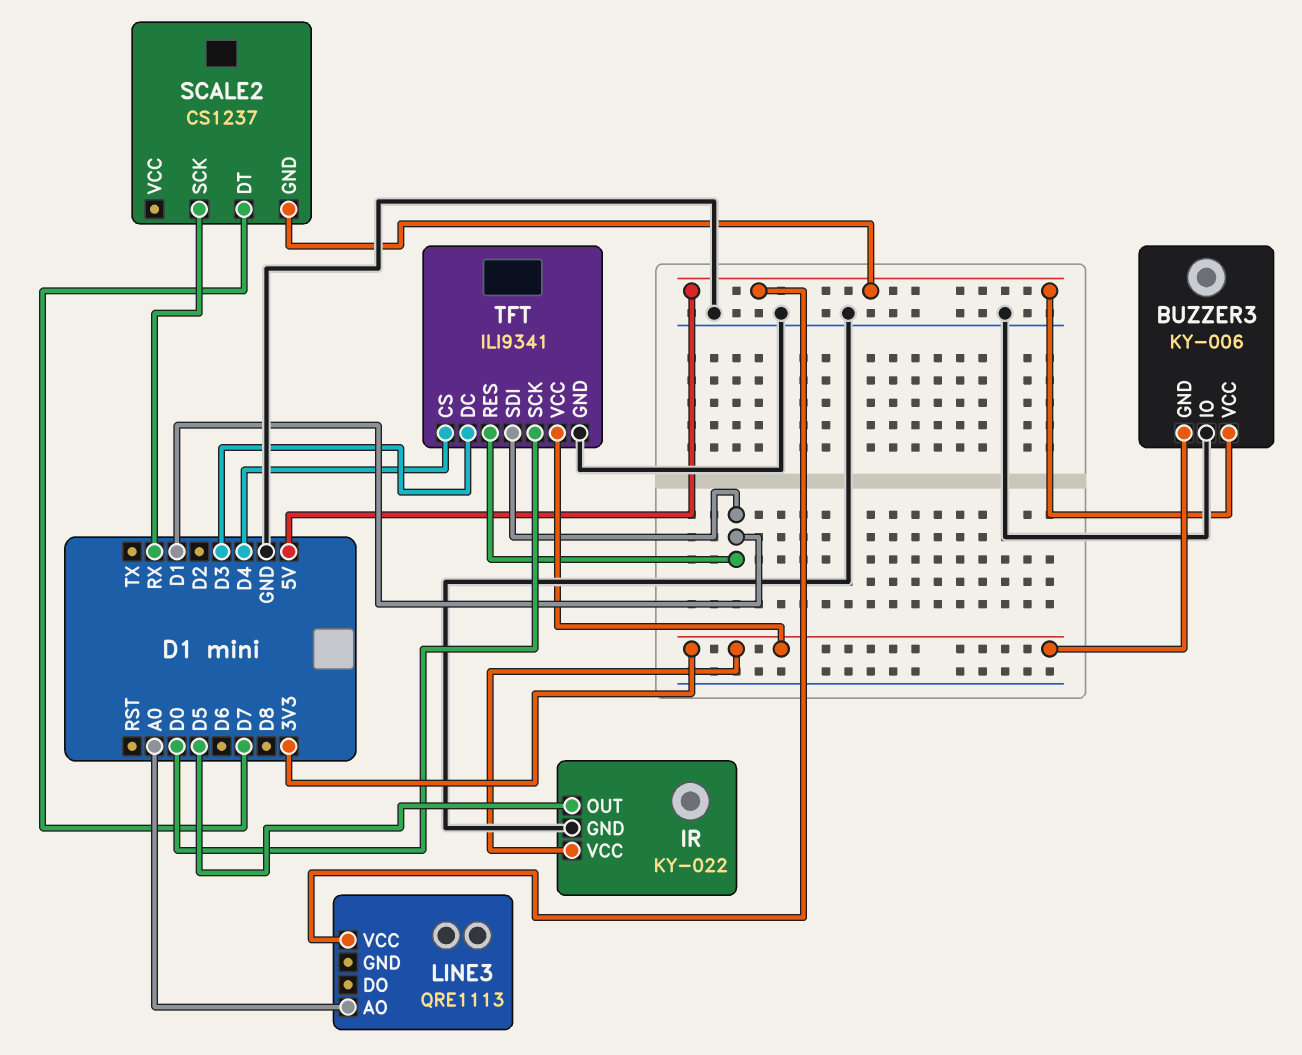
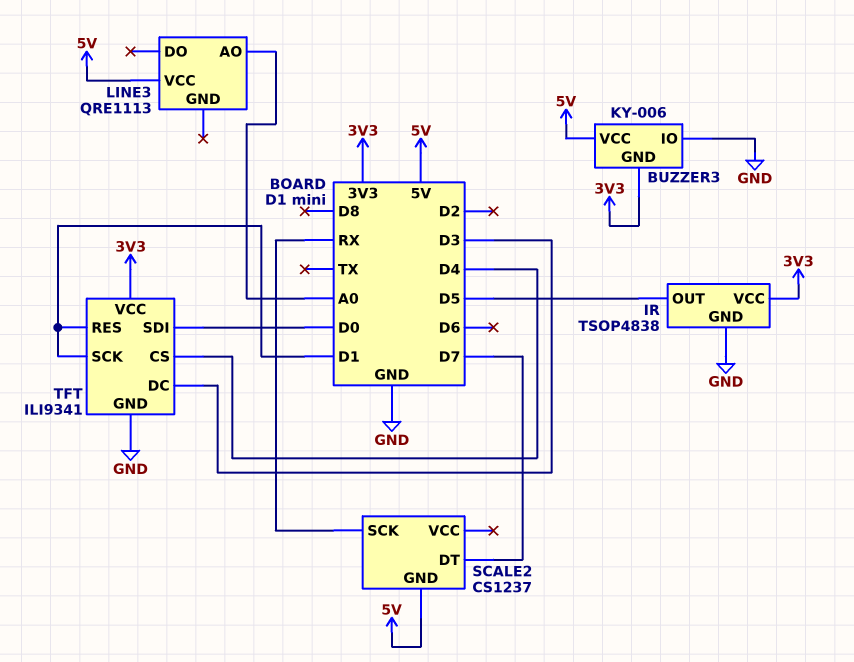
IR: KY-022 -> TSOP4838
TFT pin SCK: D0 -> D1
TFT pin SDI: D1 -> D0

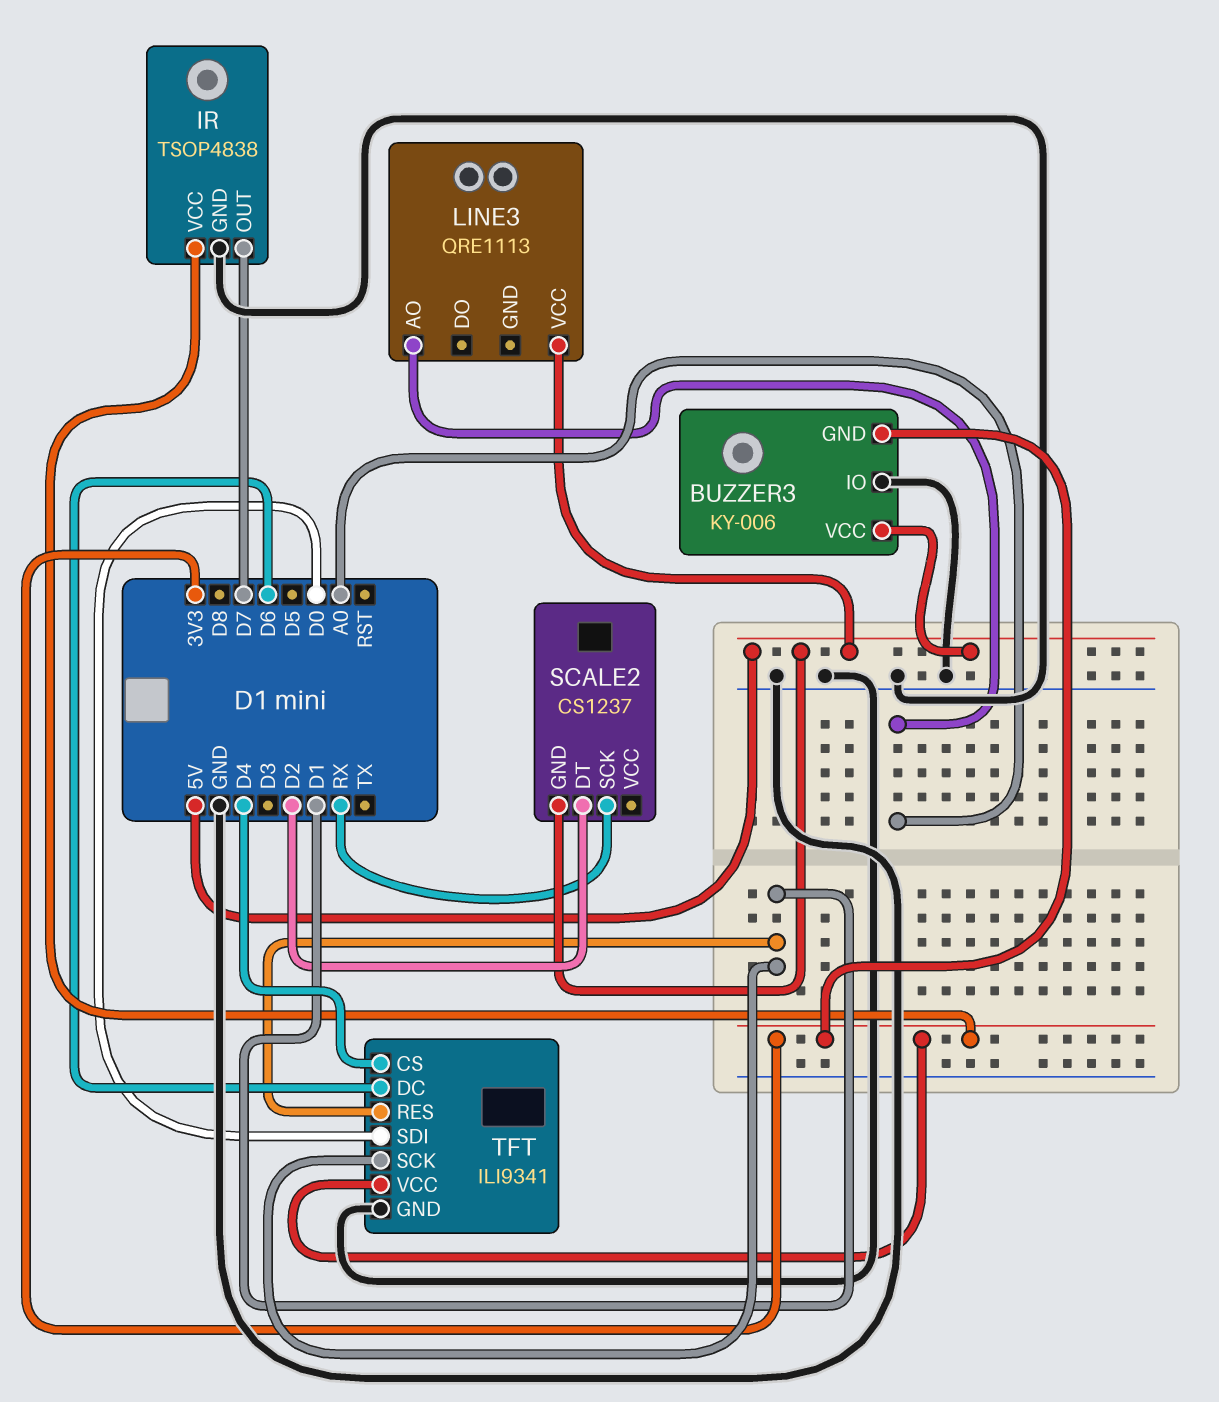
IR pin OUT: D5 -> D7
SCALE2 pin DT: D7 -> D2
TFT pin DC: D3 -> D6

